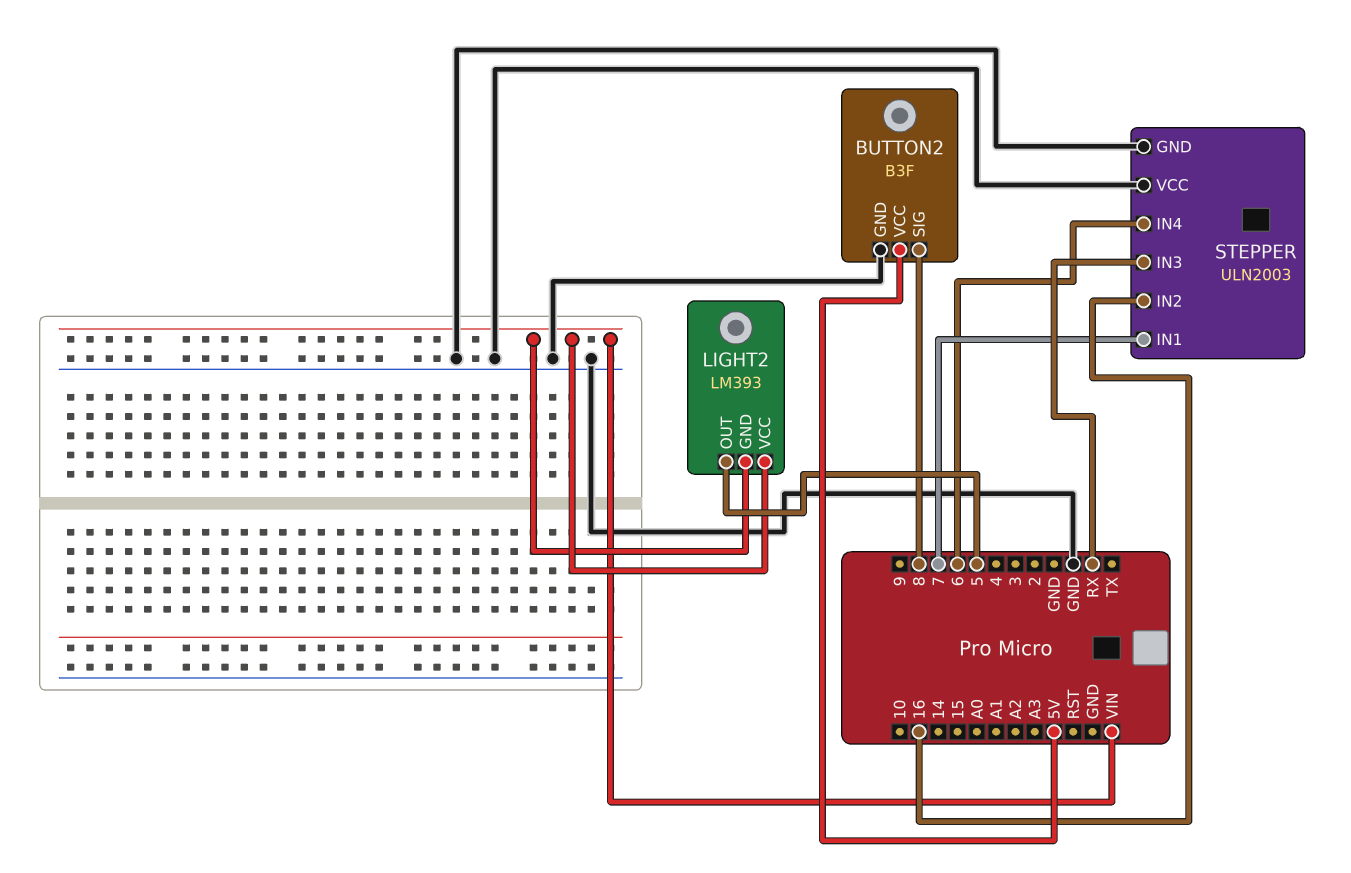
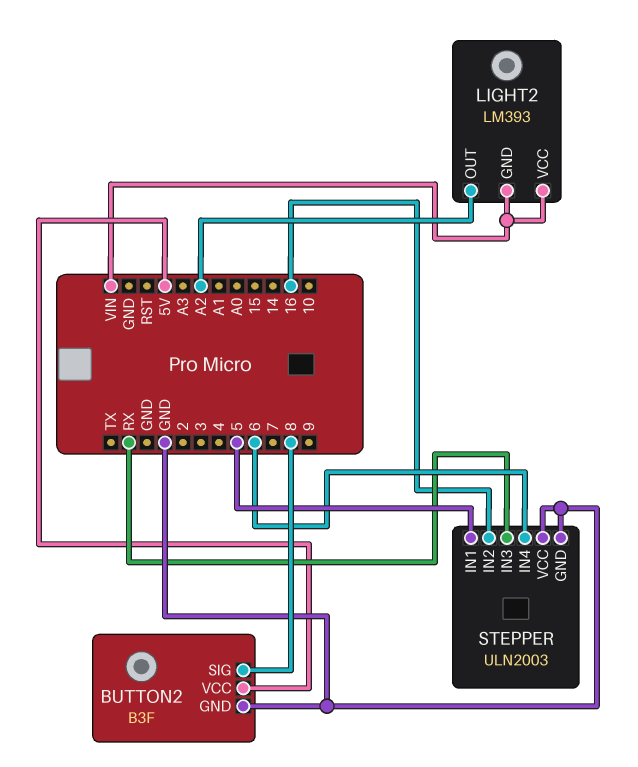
LIGHT2 pin OUT: 5 -> A2
STEPPER pin IN1: 7 -> 5

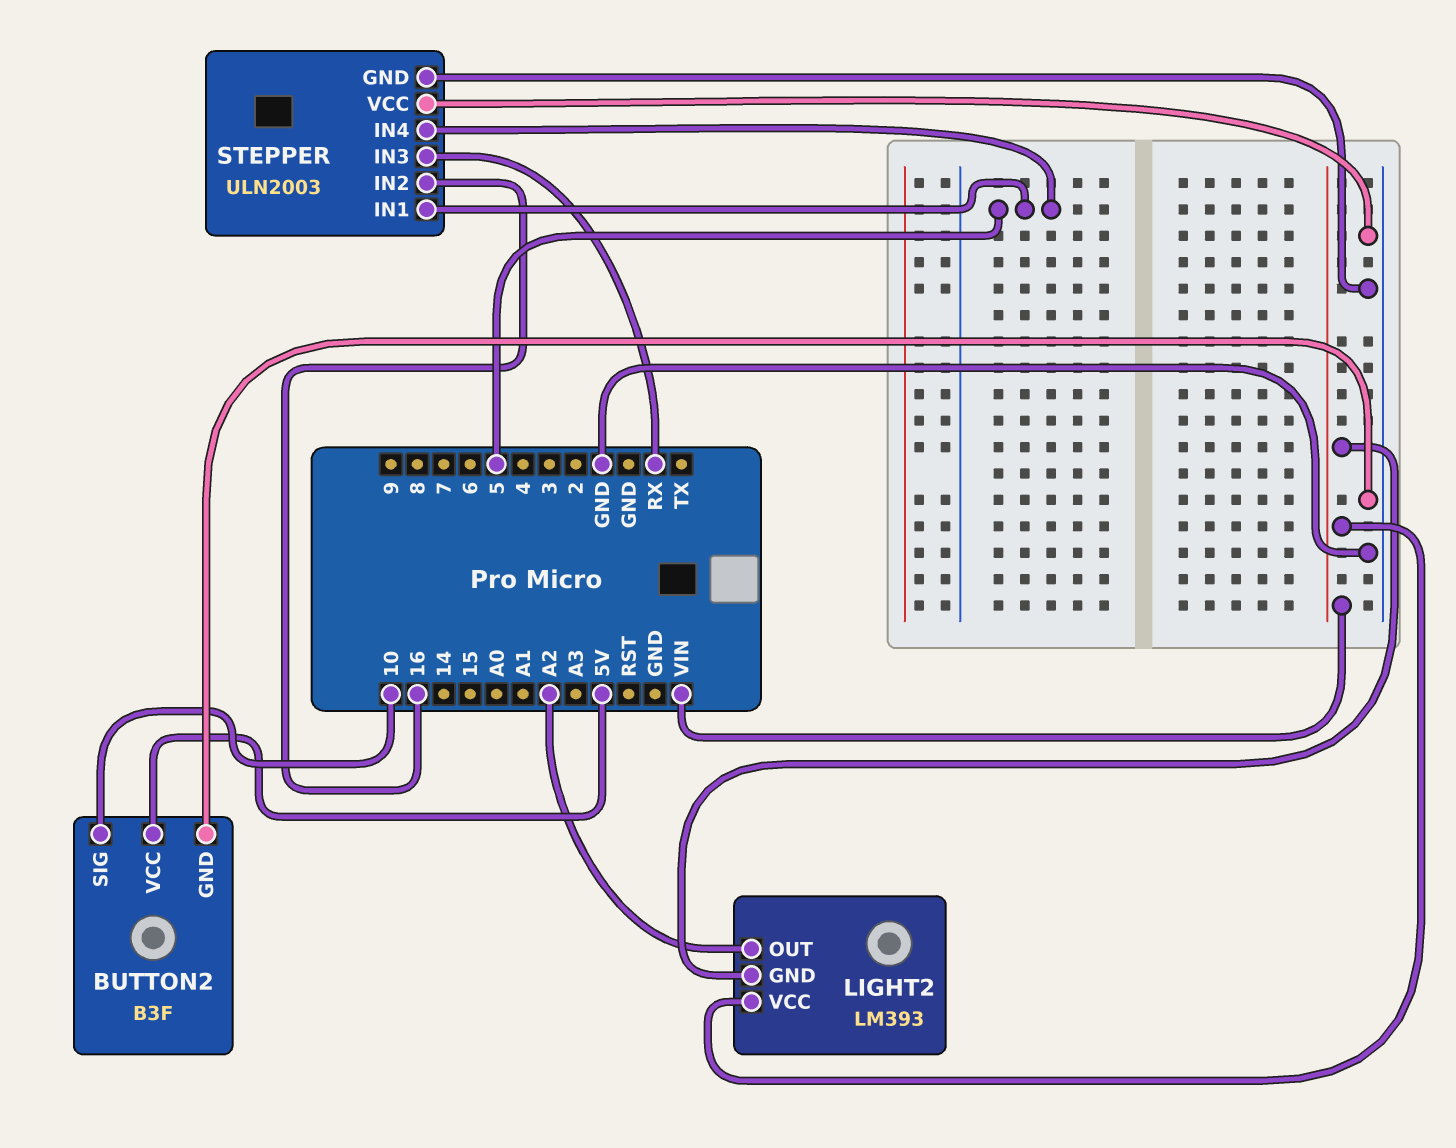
BUTTON2 pin SIG: 8 -> 10
STEPPER pin IN4: 6 -> 5

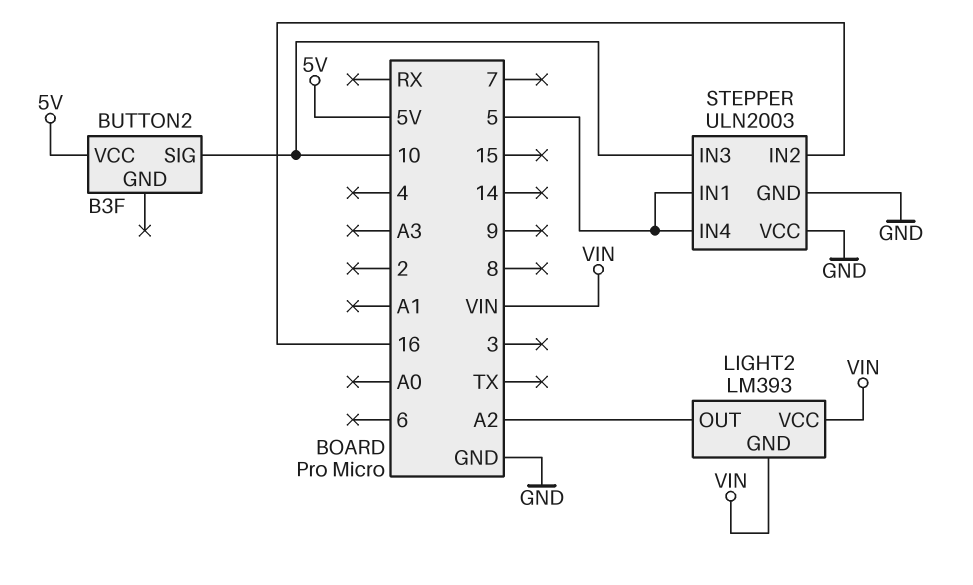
BUTTON2 pin GND: GND -> none
STEPPER pin IN3: RX -> 10

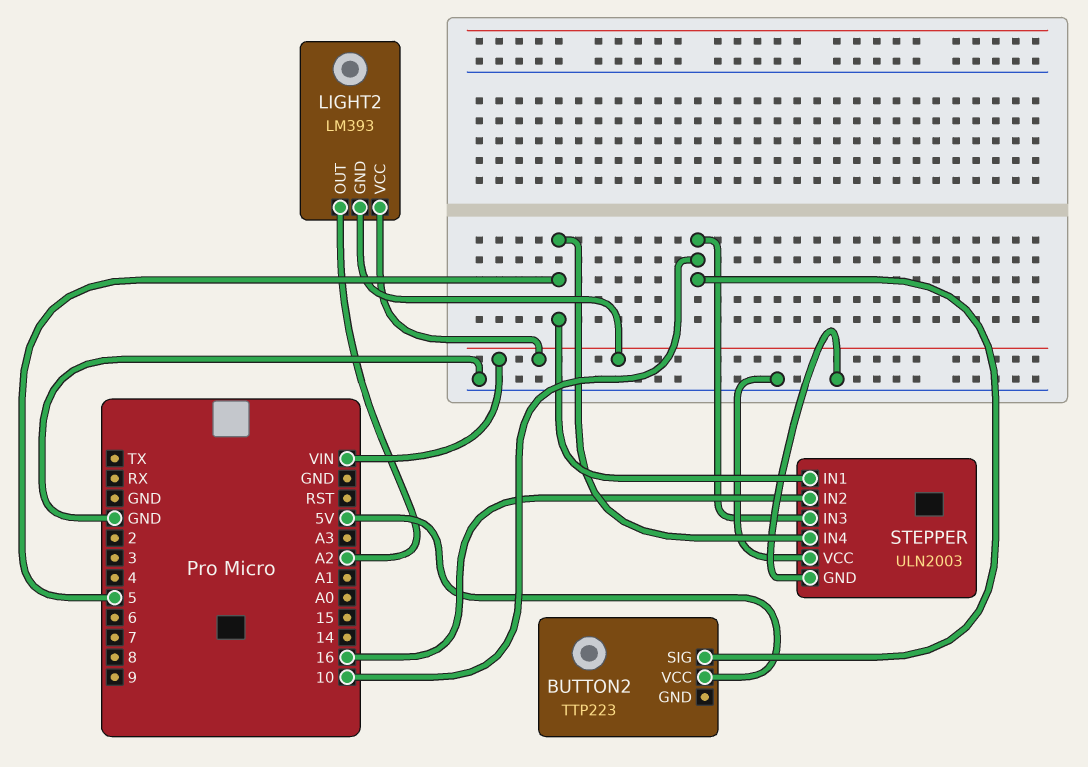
BUTTON2: B3F -> TTP223

